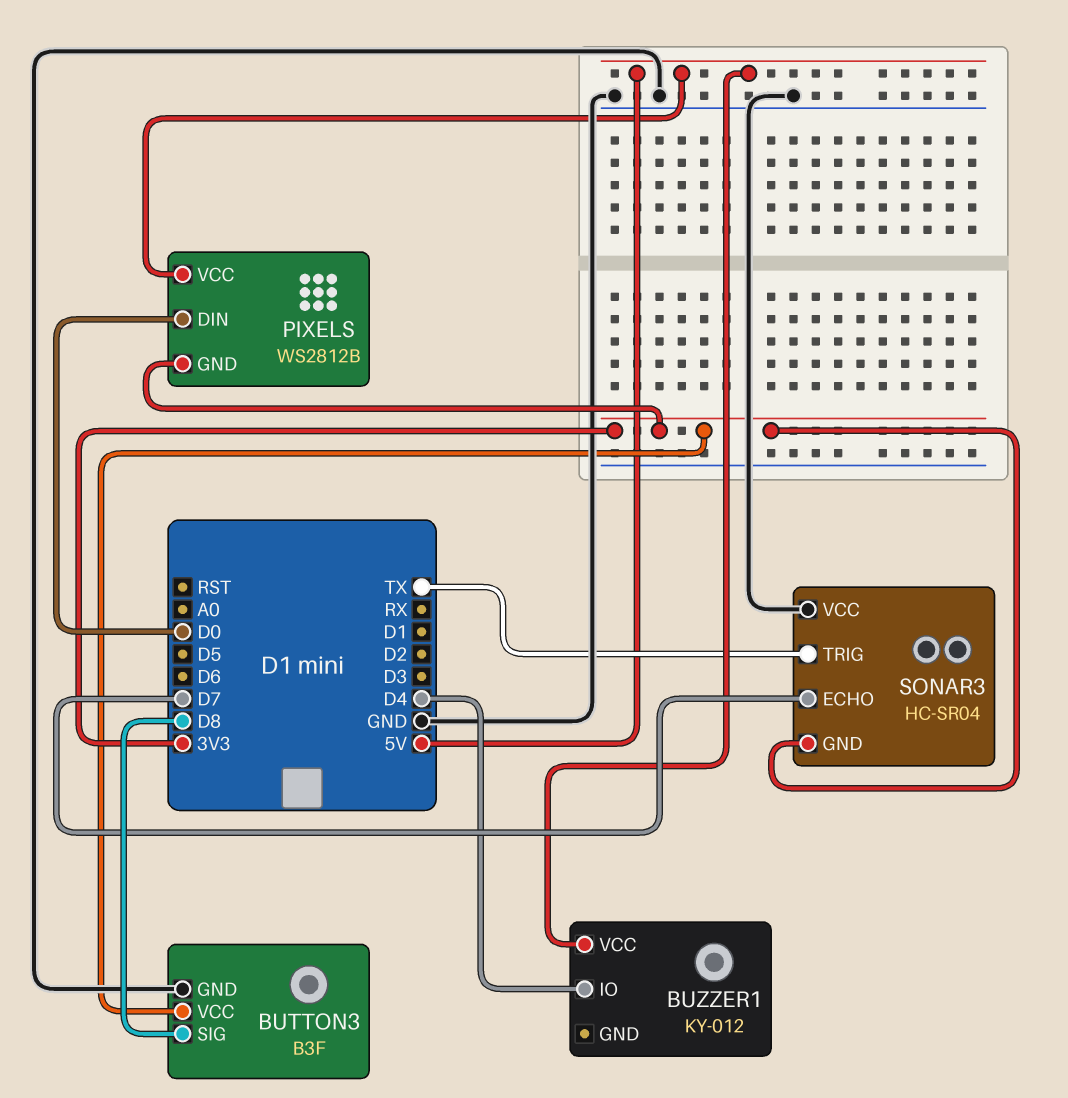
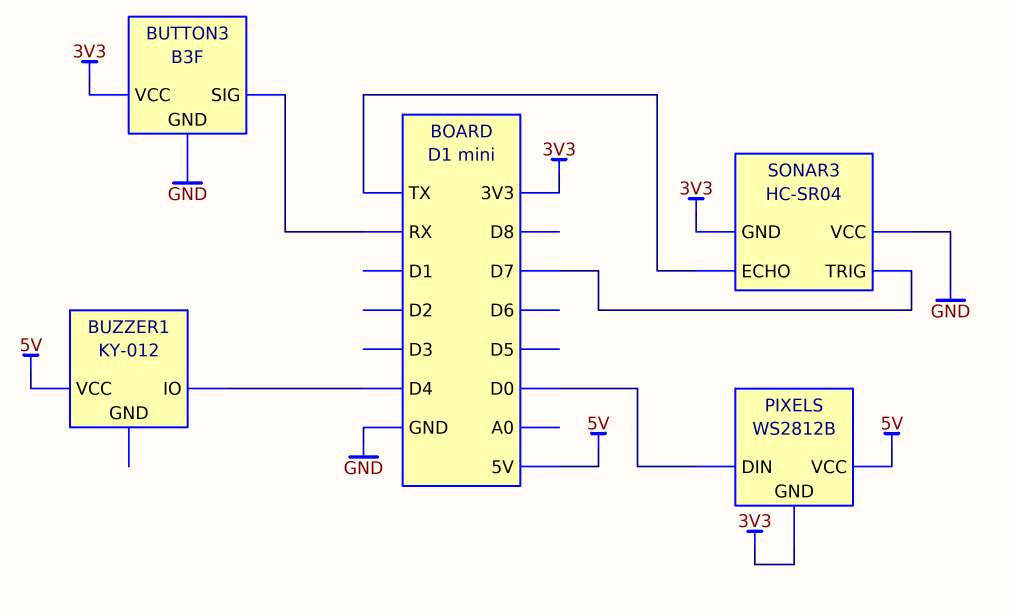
BUTTON3 pin SIG: D8 -> RX
SONAR3 pin ECHO: D7 -> TX
SONAR3 pin TRIG: TX -> D7

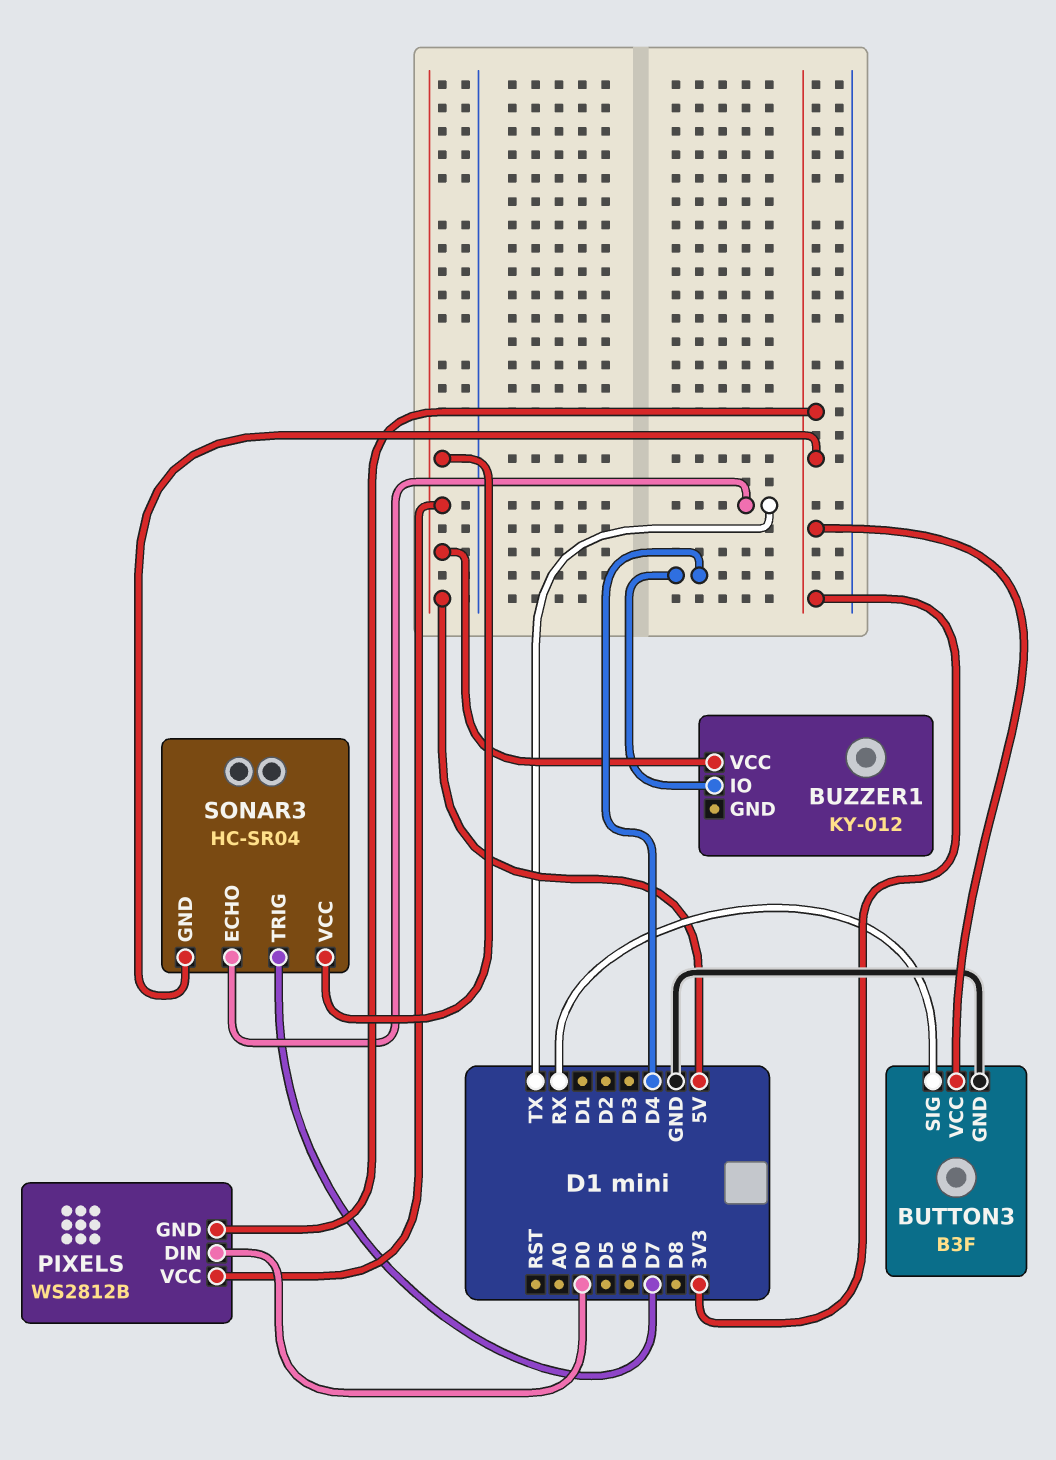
SONAR3 pin VCC: GND -> 5V

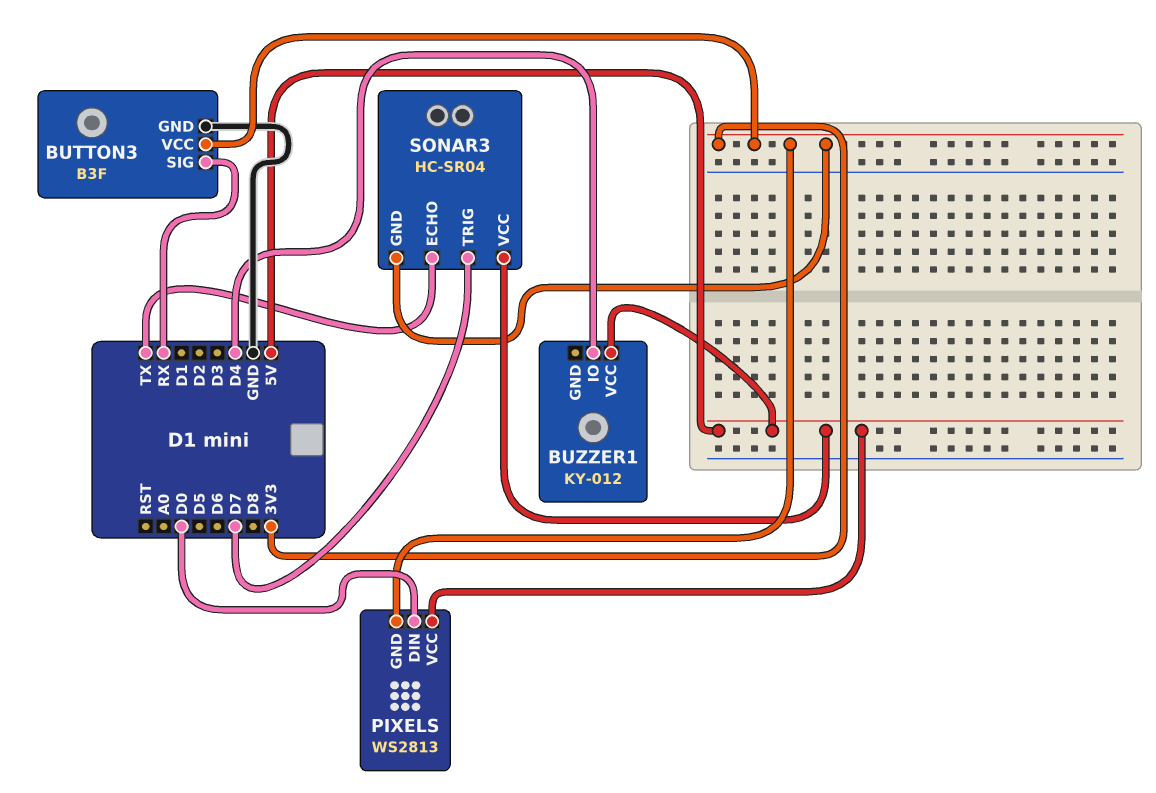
PIXELS: WS2812B -> WS2813

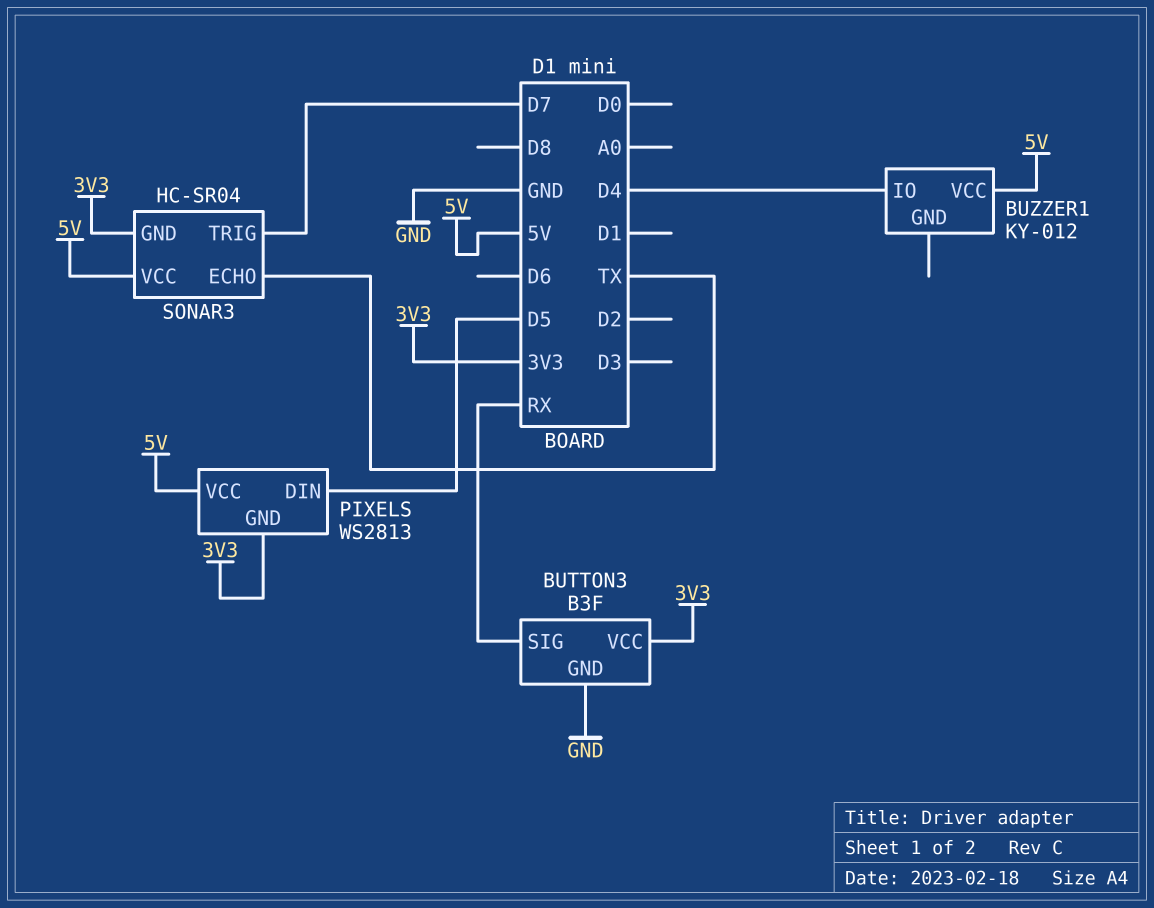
PIXELS pin DIN: D0 -> D5

